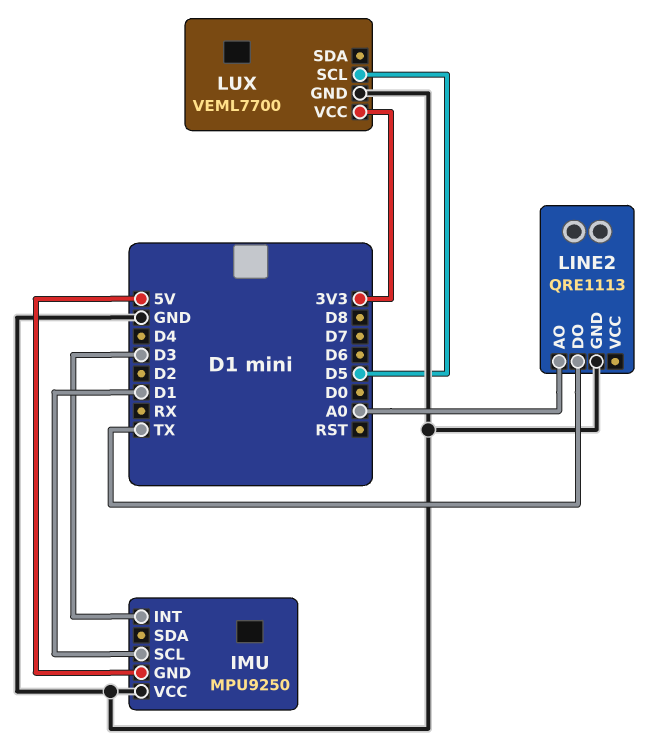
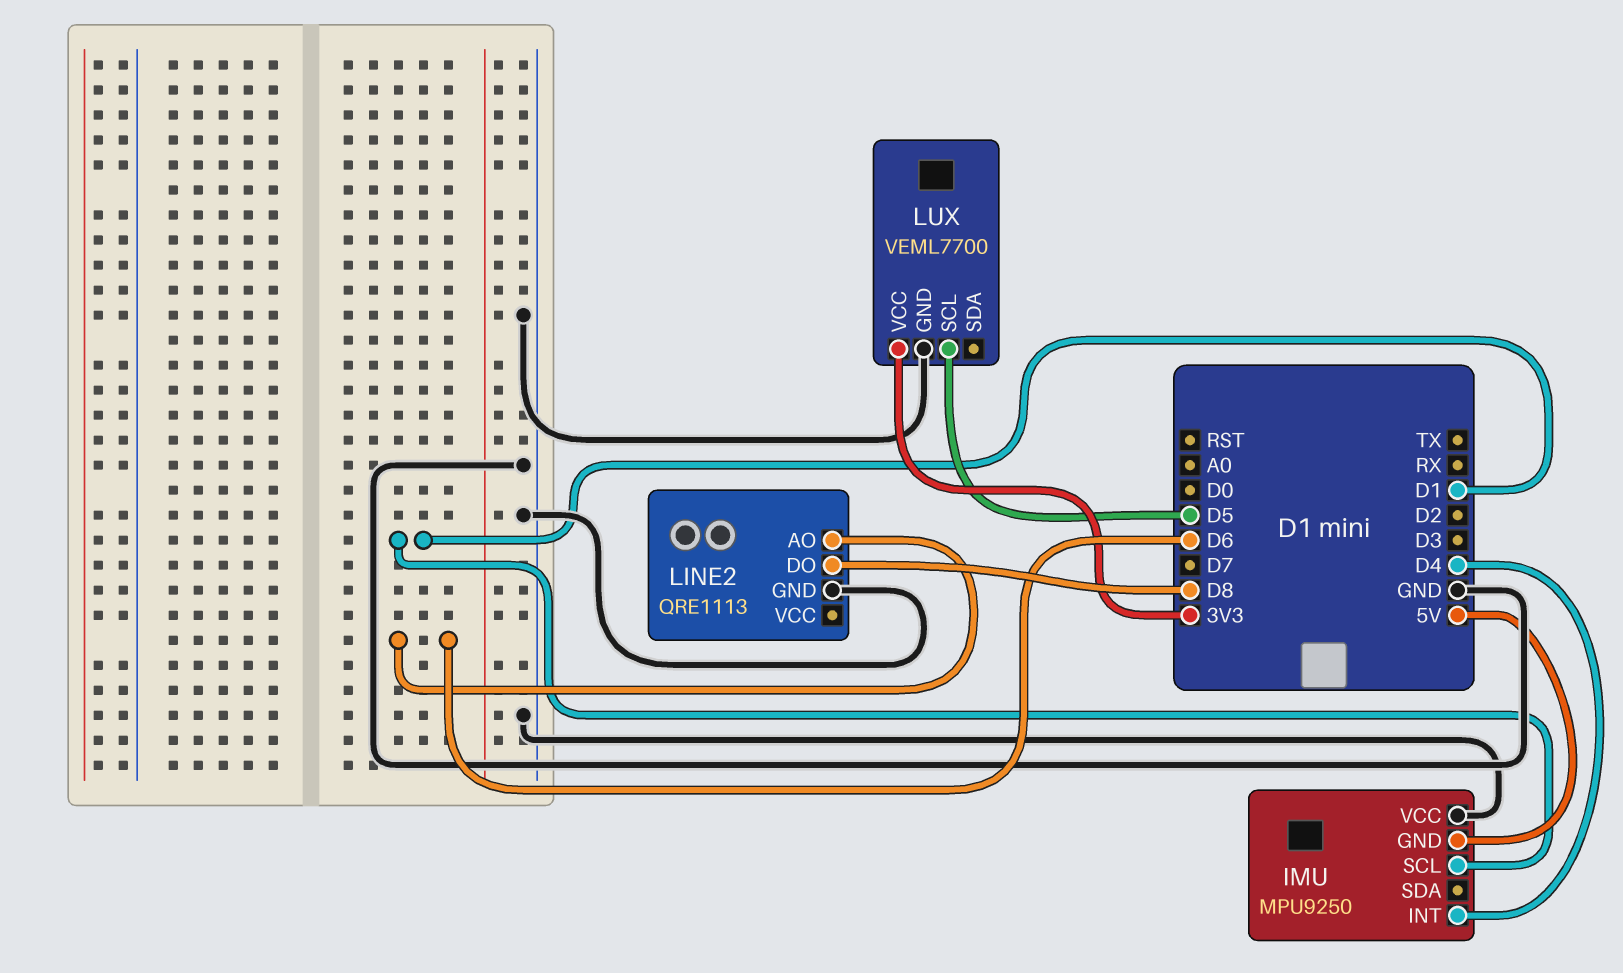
IMU pin INT: D3 -> D4
LINE2 pin AO: A0 -> D6
LINE2 pin DO: TX -> D8

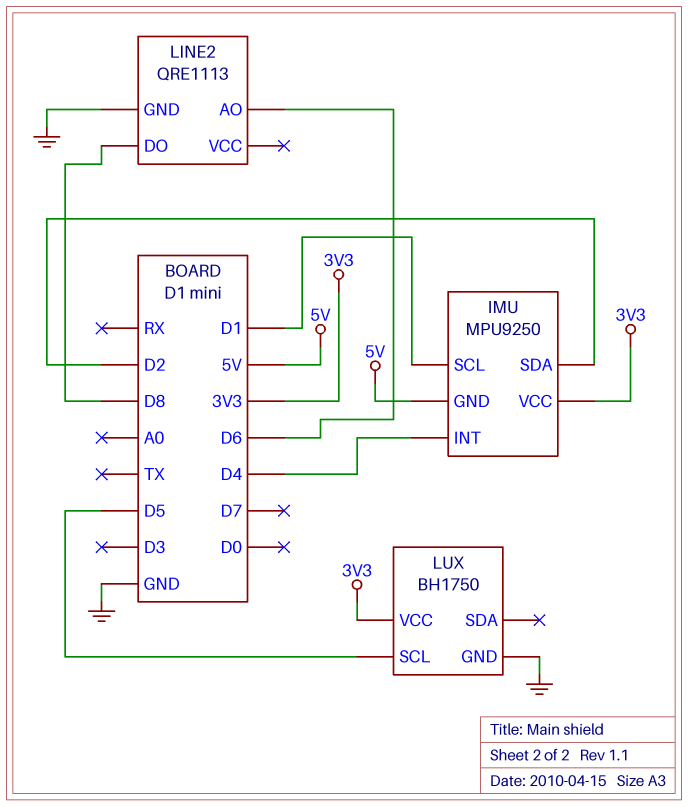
IMU pin SDA: none -> D2
IMU pin VCC: GND -> 3V3
LUX: VEML7700 -> BH1750

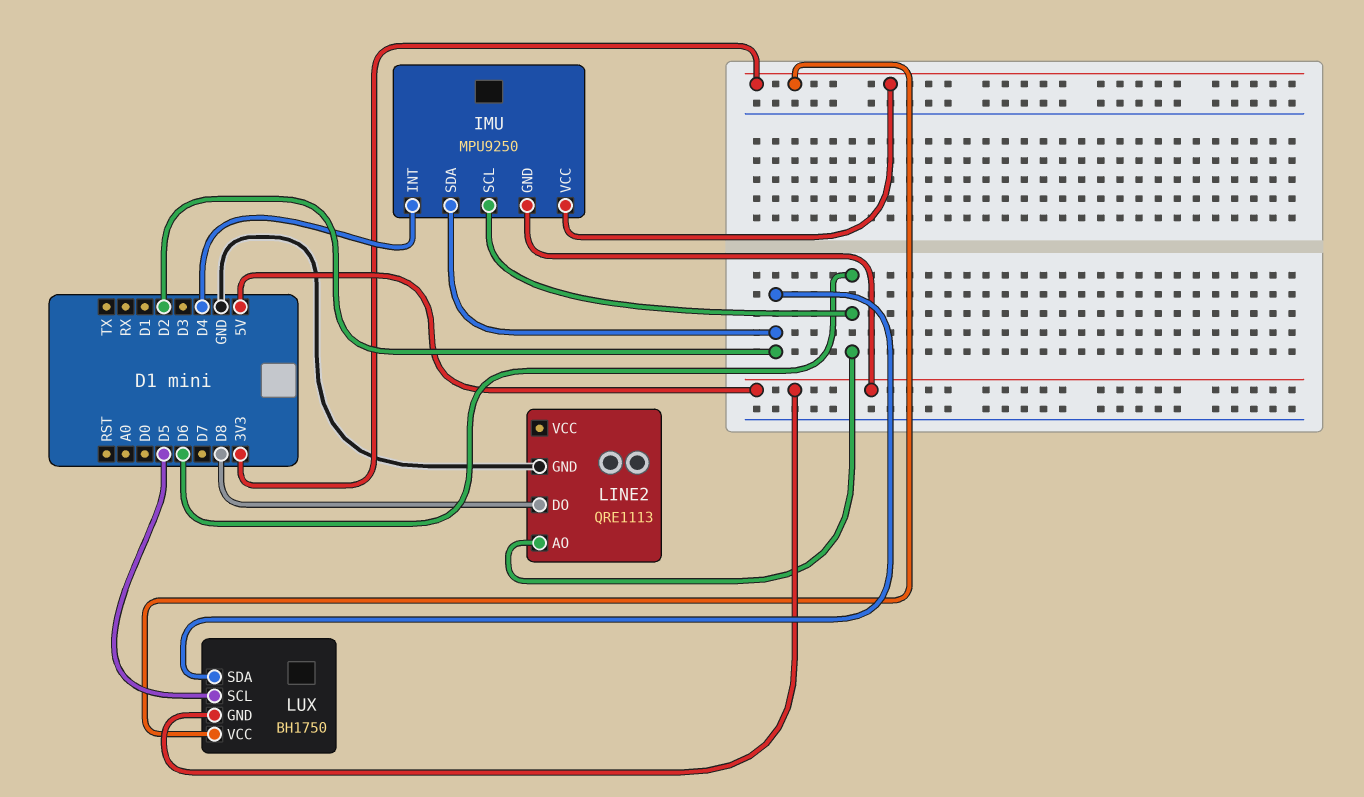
IMU pin SCL: D1 -> D6
LUX pin GND: GND -> 5V
LUX pin SDA: none -> D2

